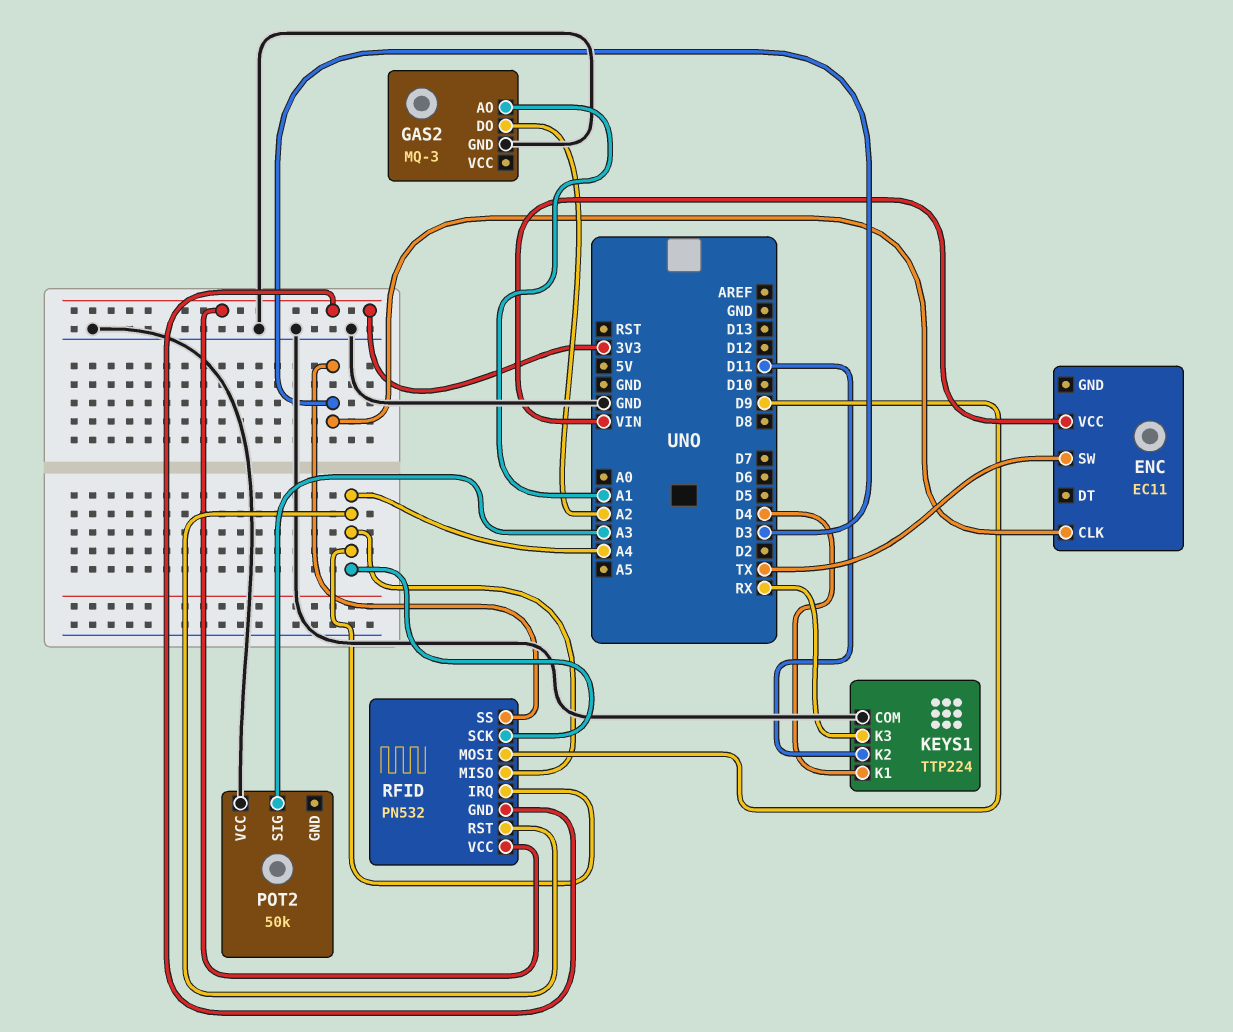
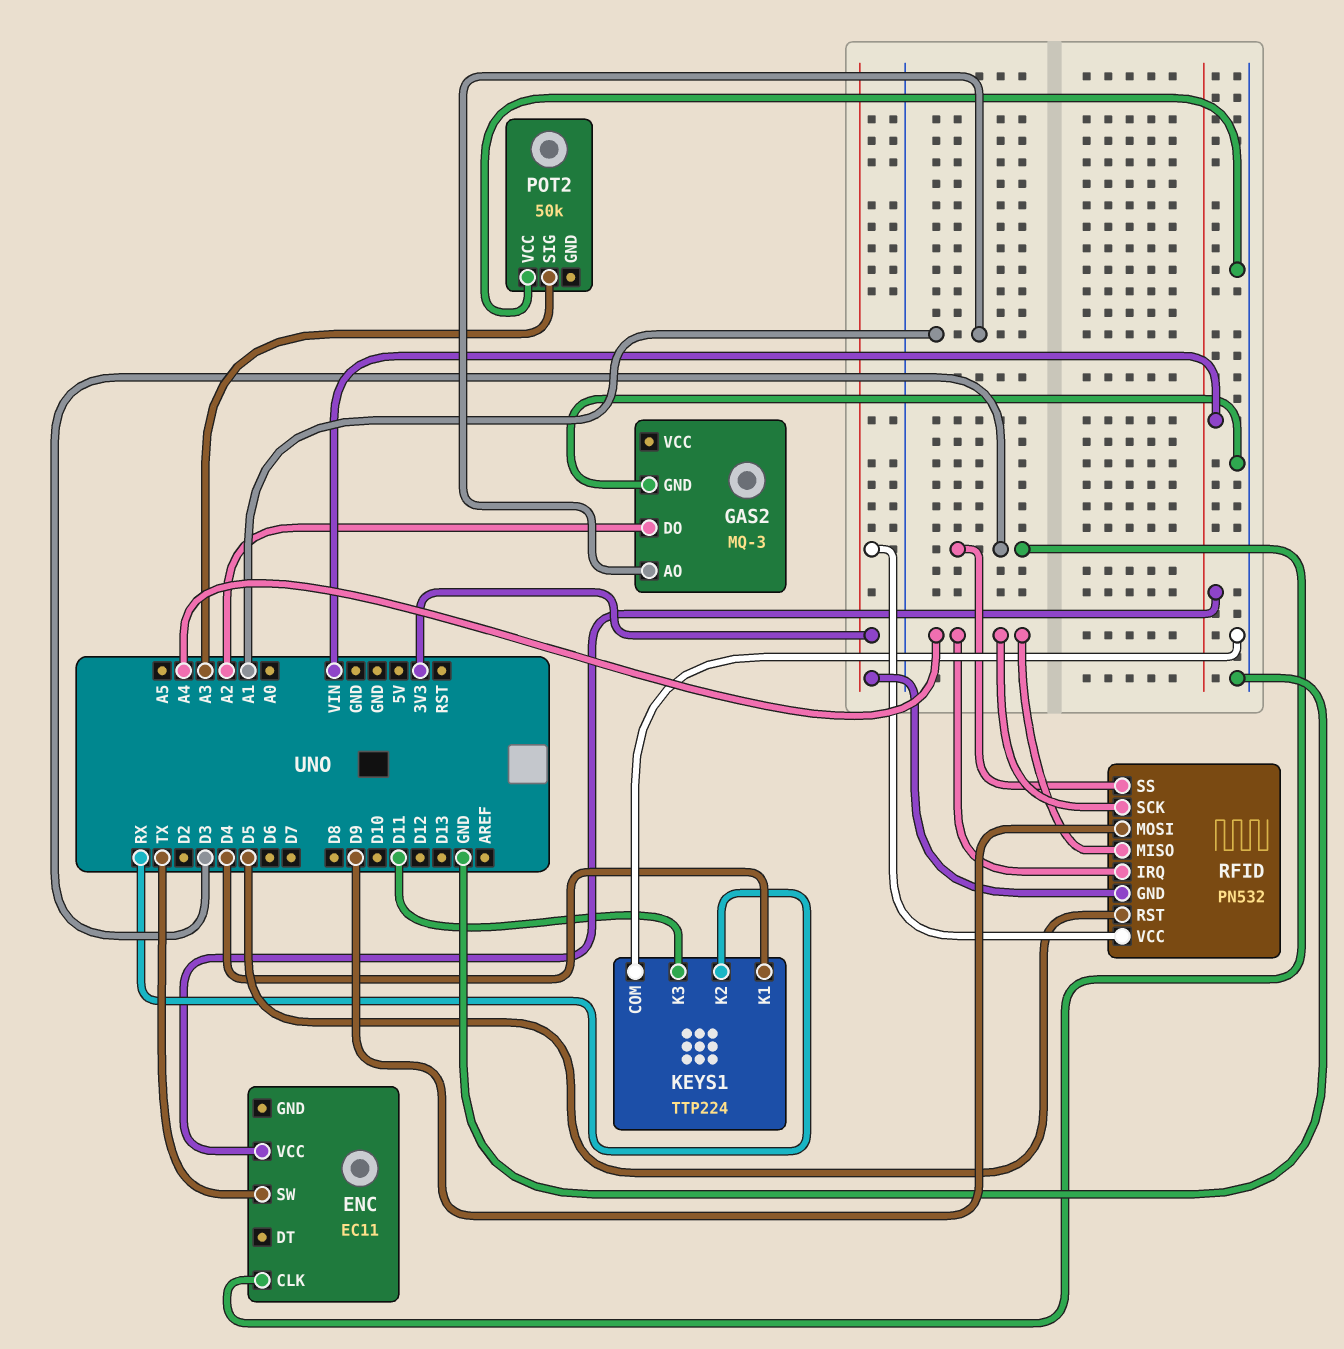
KEYS1 pin K2: D11 -> RX
KEYS1 pin K3: RX -> D11
RFID pin RST: A4 -> D5

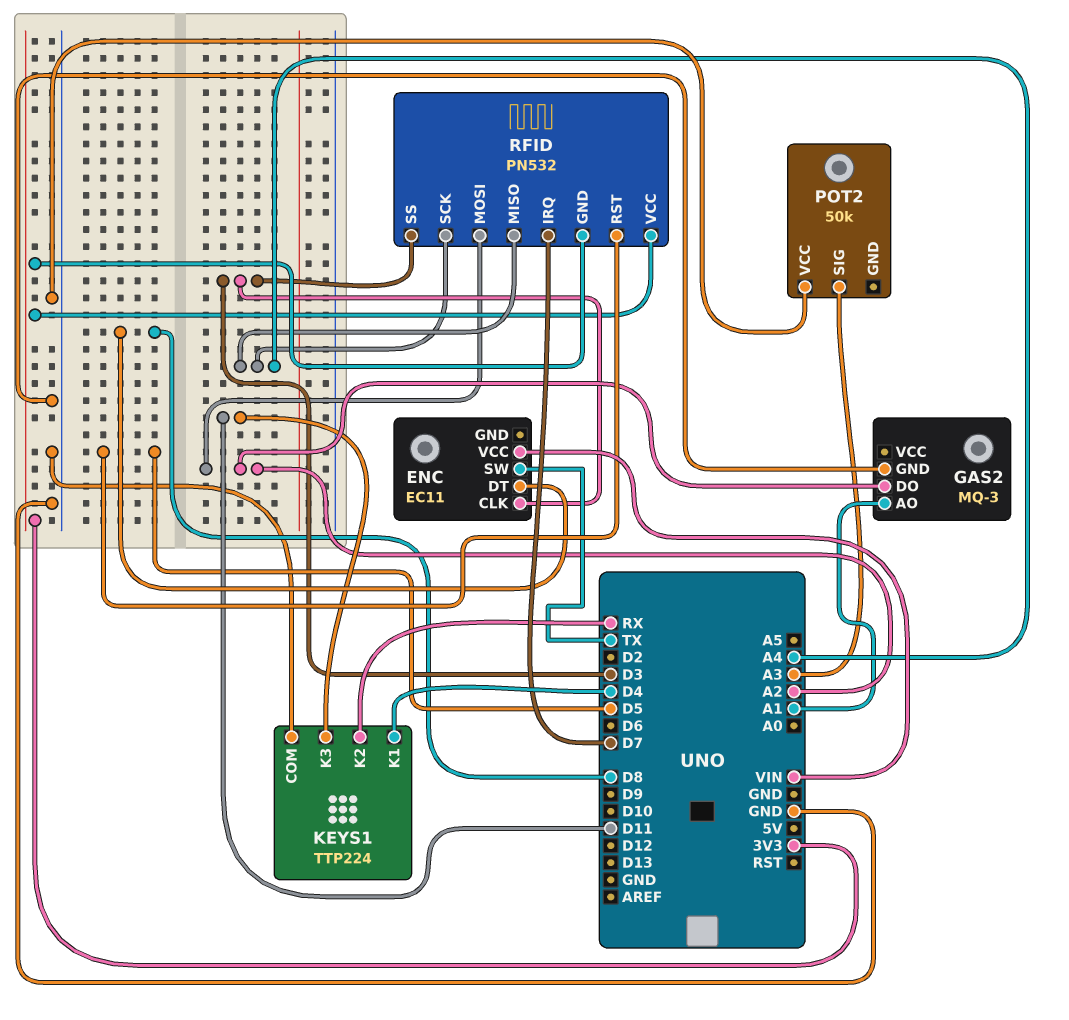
ENC pin DT: none -> D8
RFID pin IRQ: A4 -> D7
RFID pin MOSI: D9 -> A2

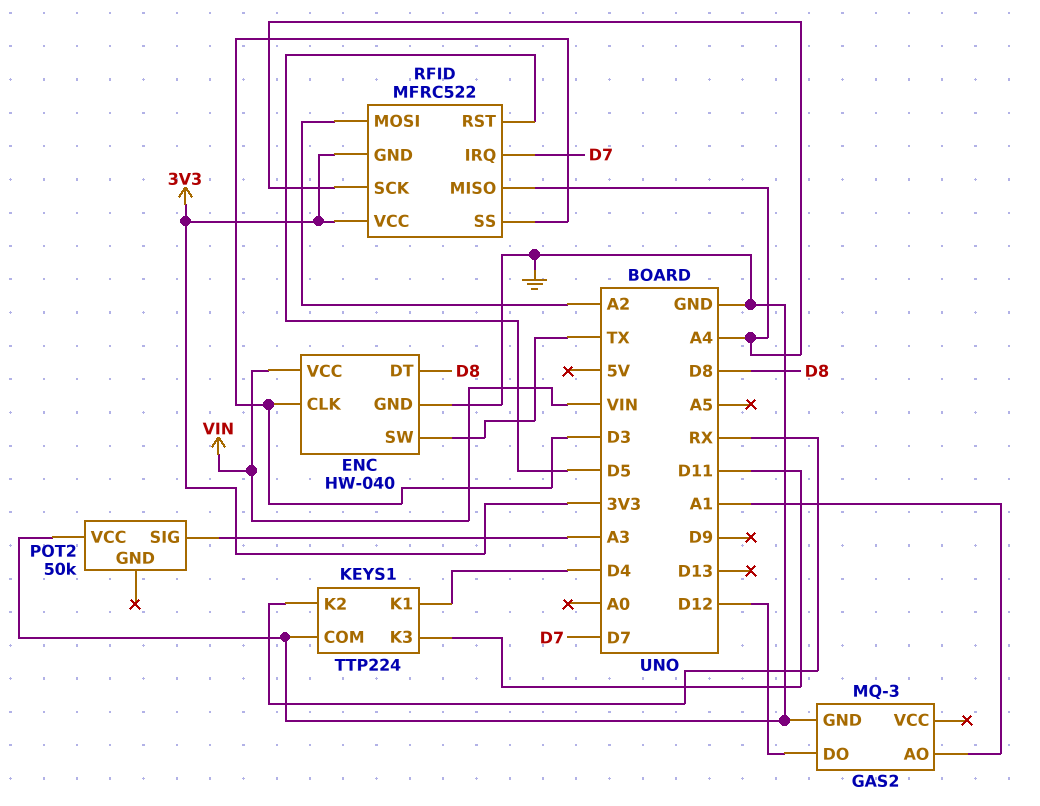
ENC: EC11 -> HW-040
ENC pin GND: none -> GND
GAS2 pin DO: A2 -> D12
RFID: PN532 -> MFRC522

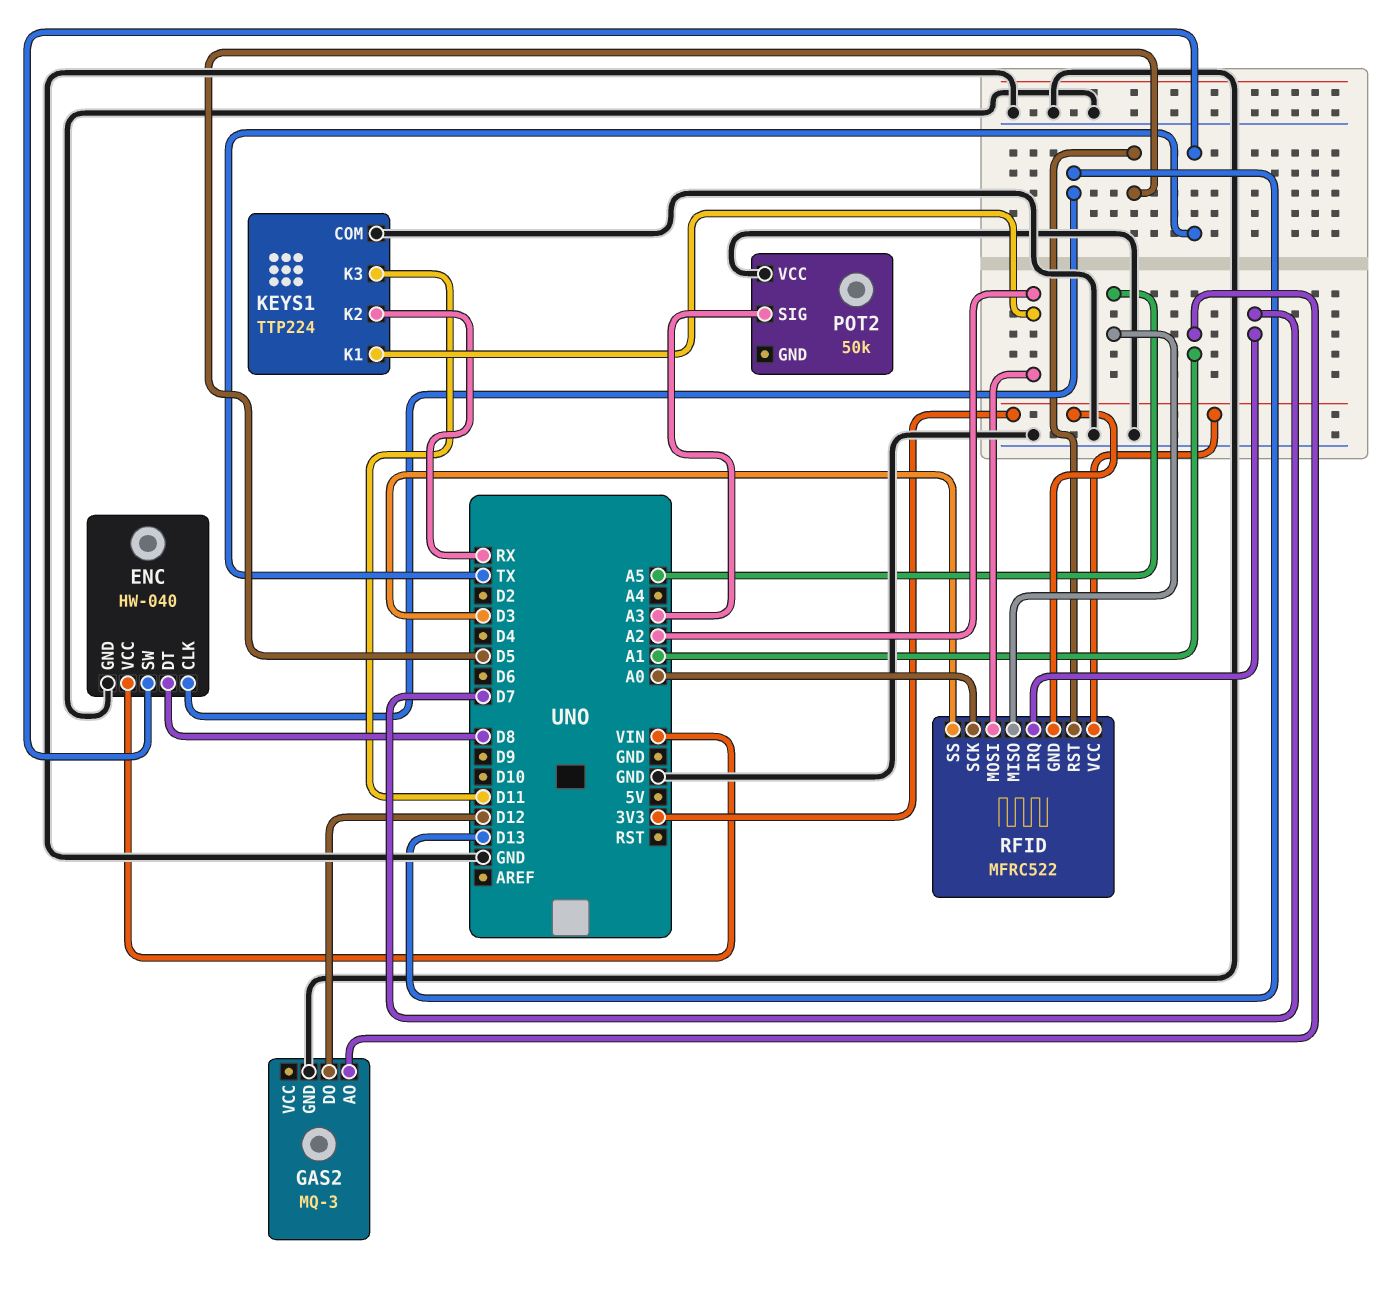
ENC pin CLK: D3 -> D13
KEYS1 pin K1: D4 -> A2
RFID pin MISO: A4 -> A5
RFID pin SCK: A4 -> A0

